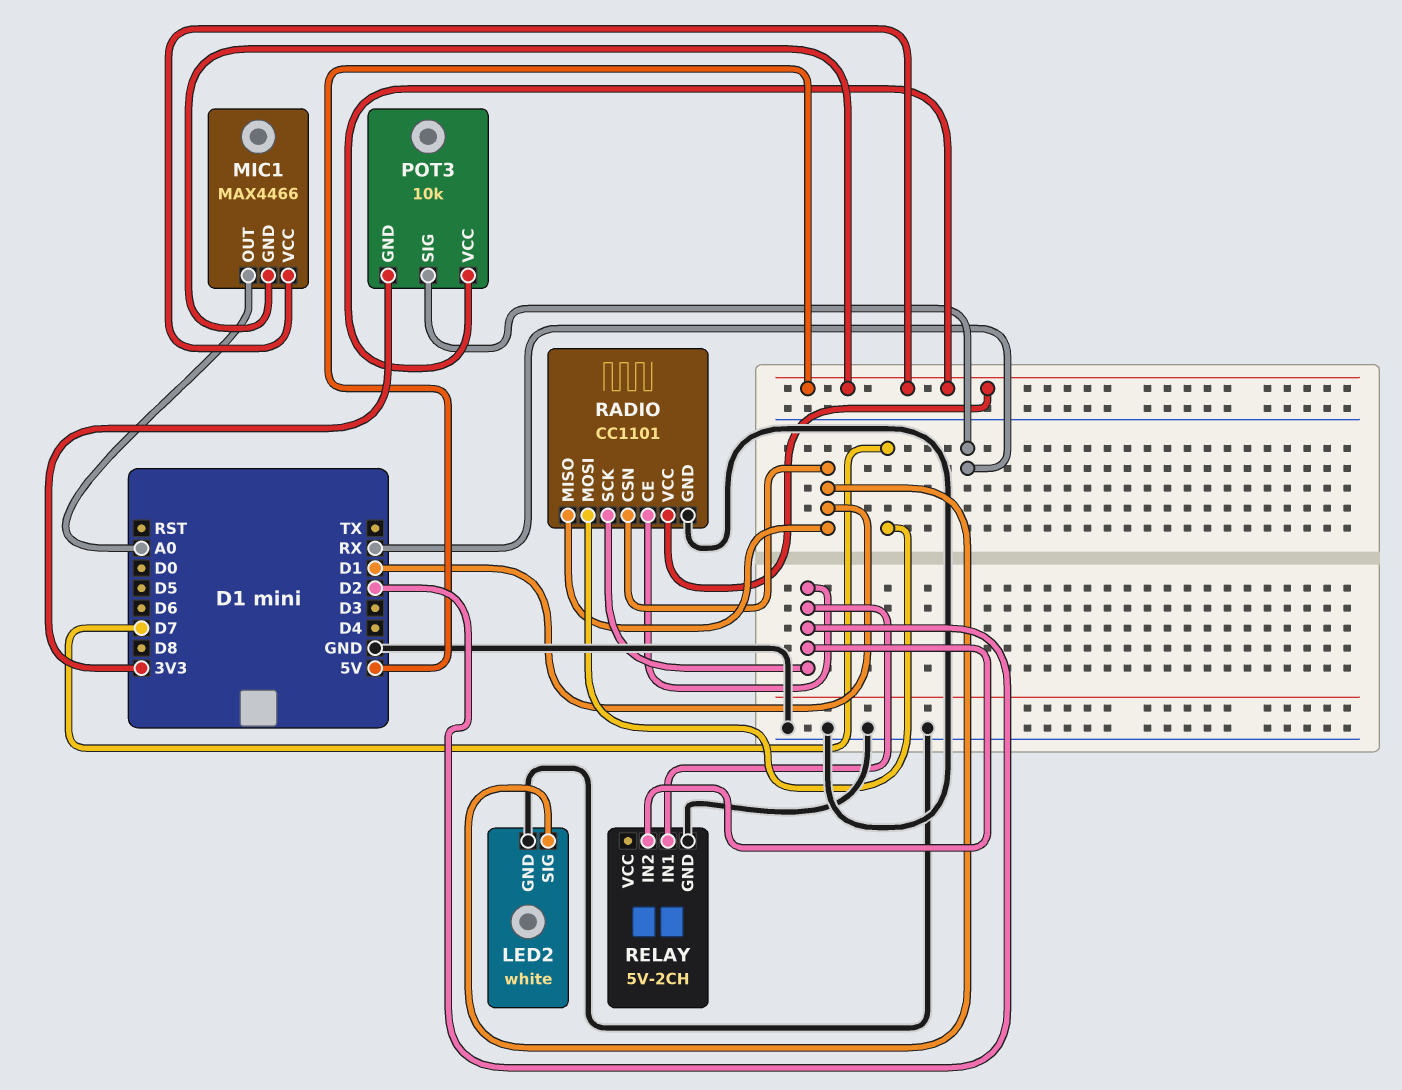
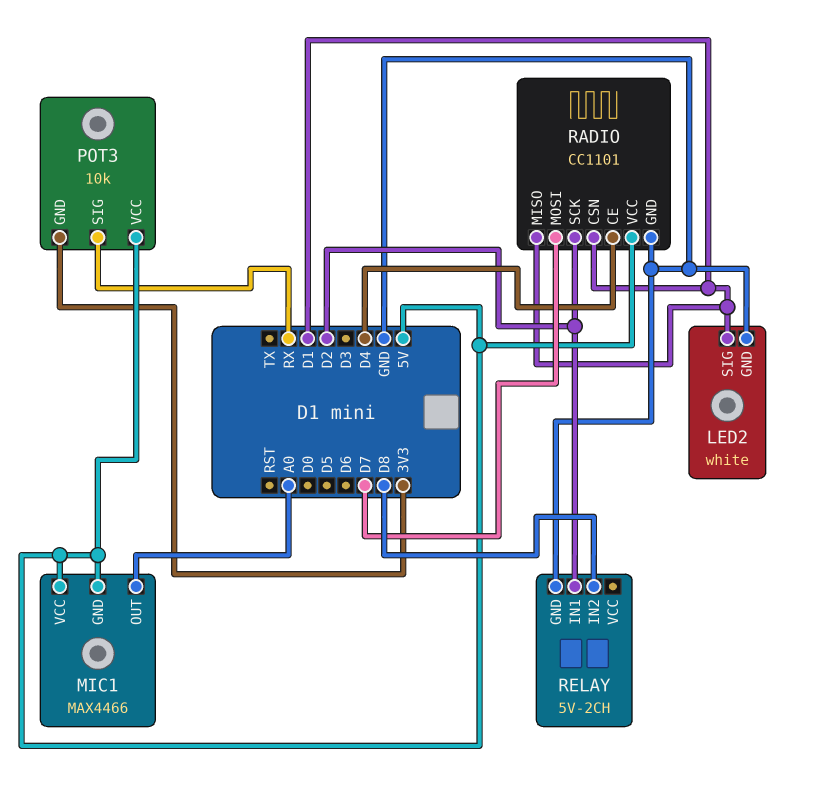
RADIO pin CE: D2 -> D4
RELAY pin IN2: D2 -> D8

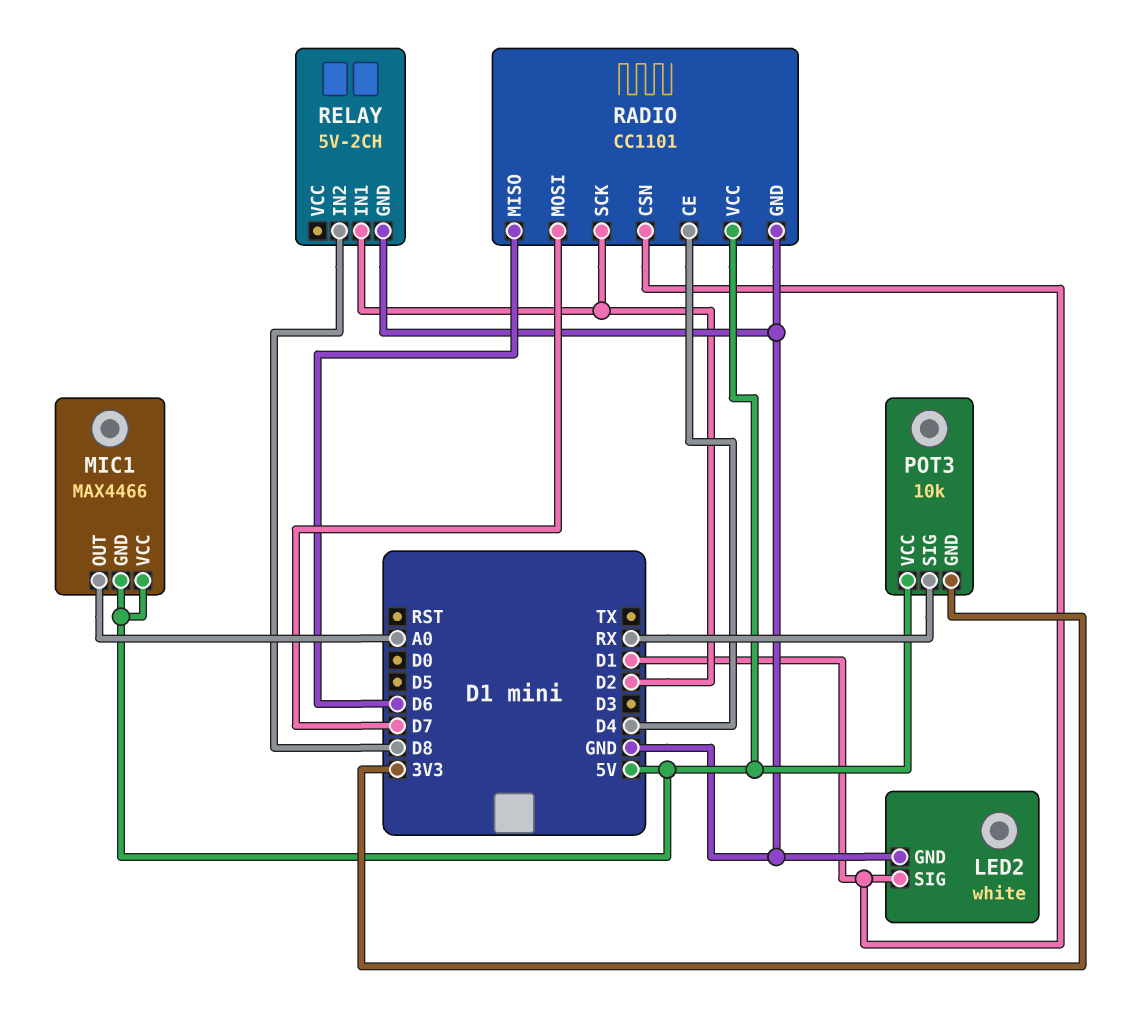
RADIO pin MISO: D1 -> D6

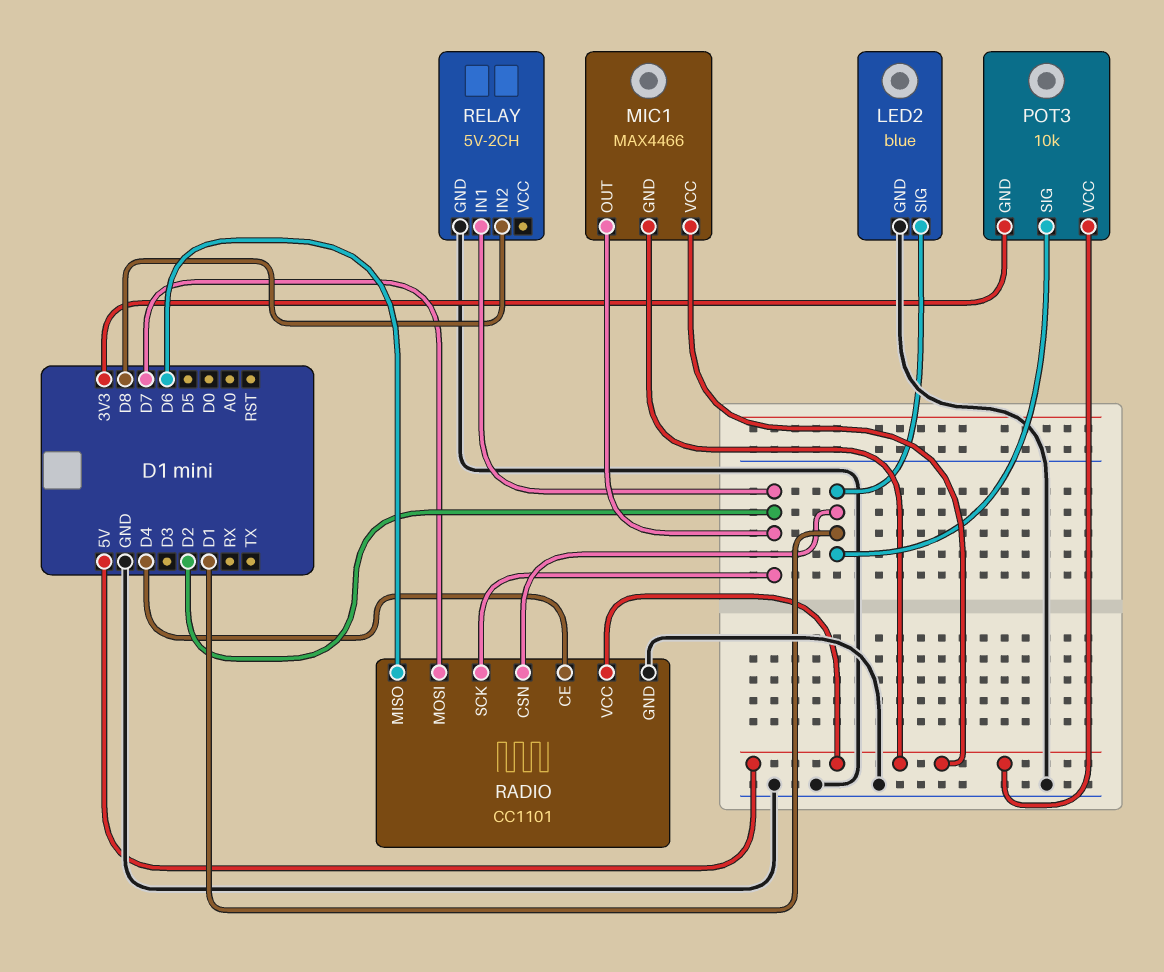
LED2: white -> blue
MIC1 pin OUT: A0 -> D2
POT3 pin SIG: RX -> D1

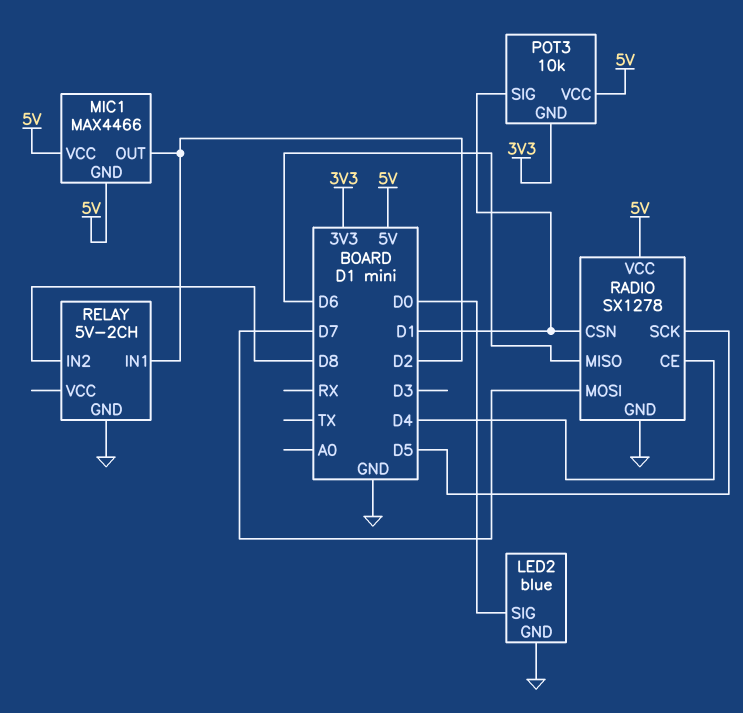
LED2 pin SIG: D1 -> D0
RADIO: CC1101 -> SX1278
RADIO pin SCK: D2 -> D5

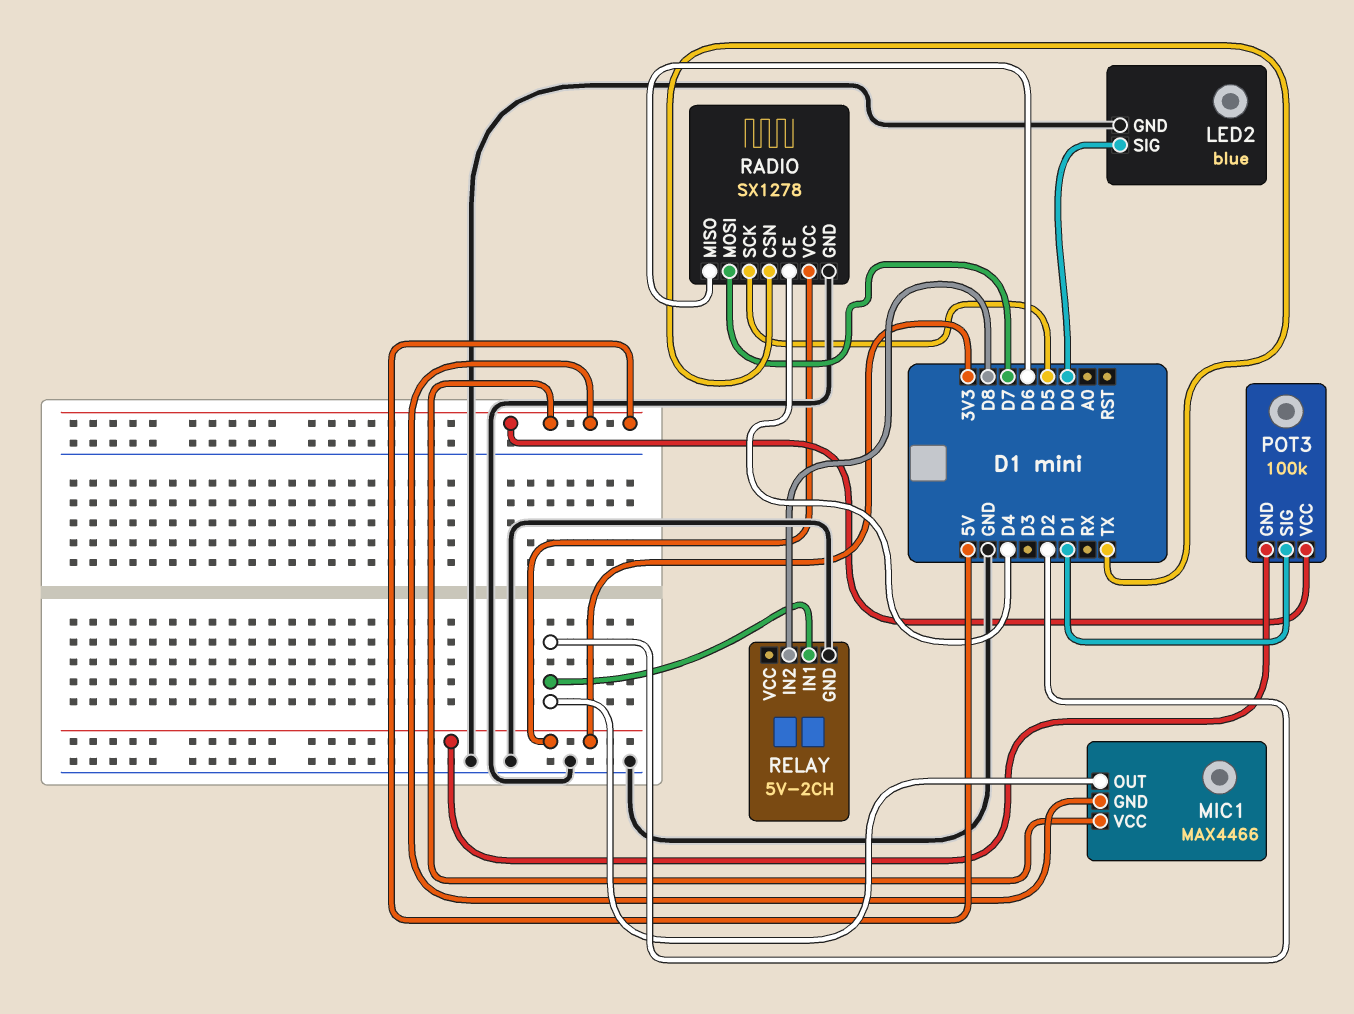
POT3: 10k -> 100k
RADIO pin CSN: D1 -> TX
RADIO pin VCC: 5V -> 3V3

